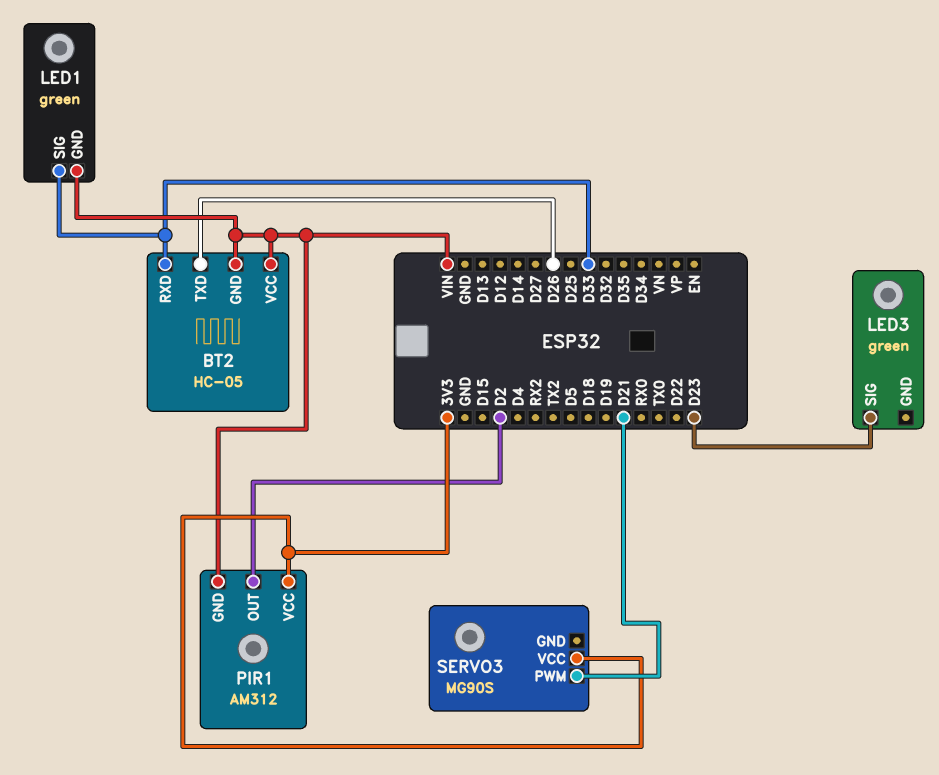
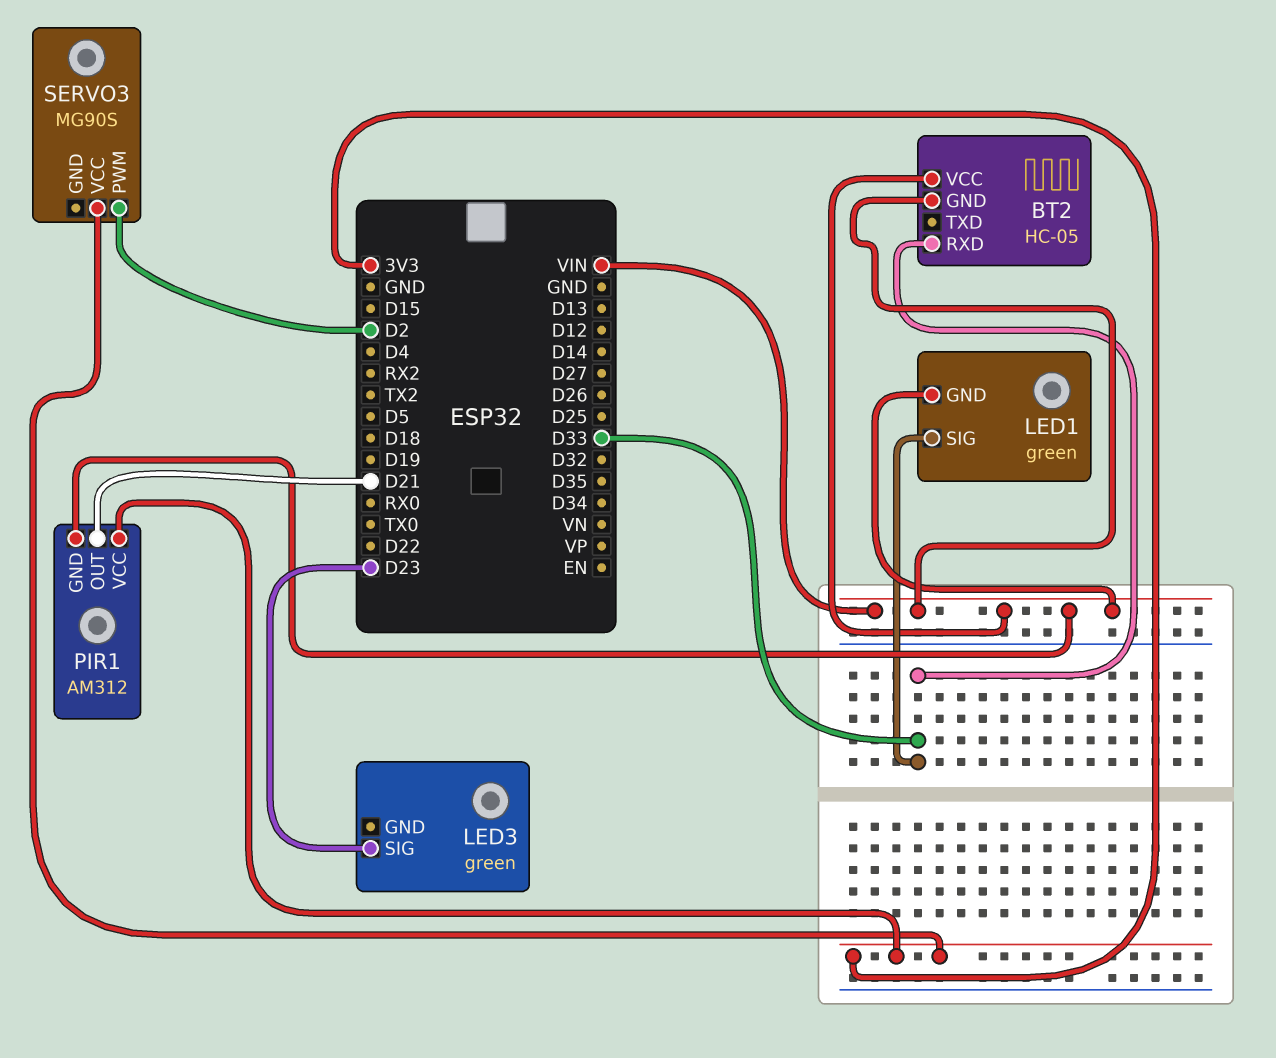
BT2 pin TXD: D26 -> none
PIR1 pin OUT: D2 -> D21
SERVO3 pin PWM: D21 -> D2

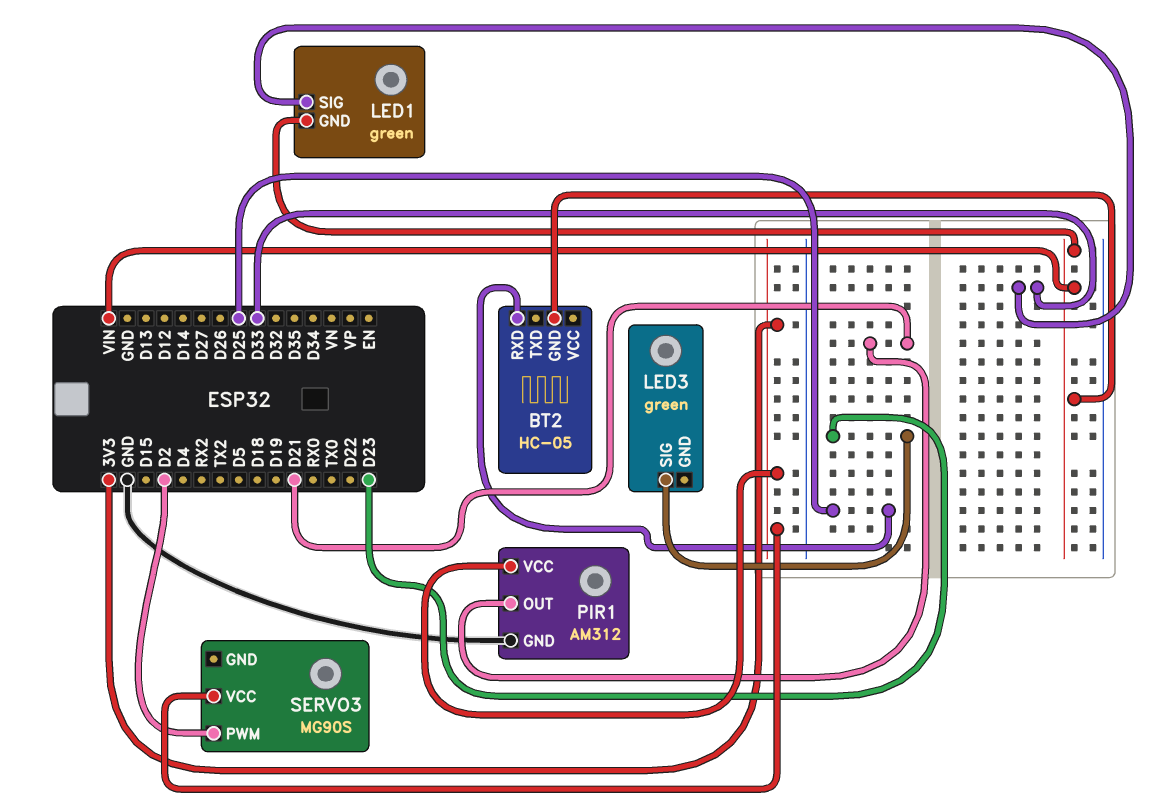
BT2 pin RXD: D33 -> D25
BT2 pin VCC: VIN -> none
PIR1 pin GND: VIN -> GND

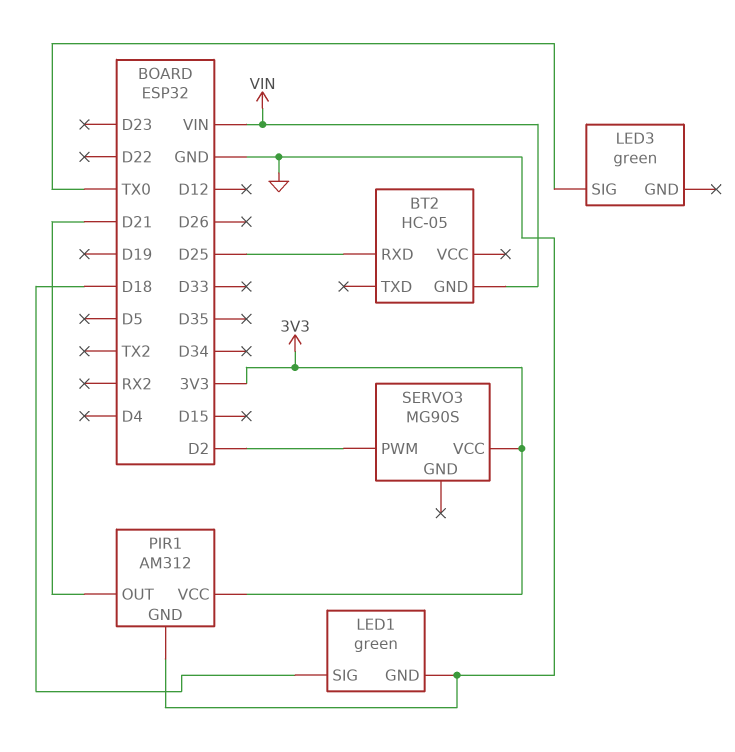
LED1 pin GND: VIN -> GND
LED1 pin SIG: D33 -> D18
LED3 pin SIG: D23 -> TX0

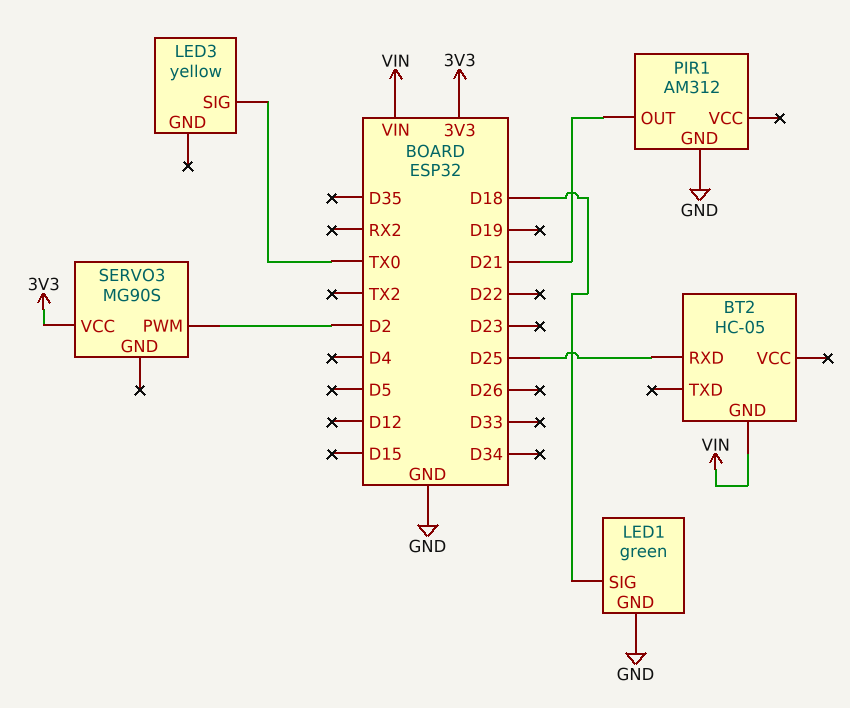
LED3: green -> yellow
PIR1 pin VCC: 3V3 -> none

